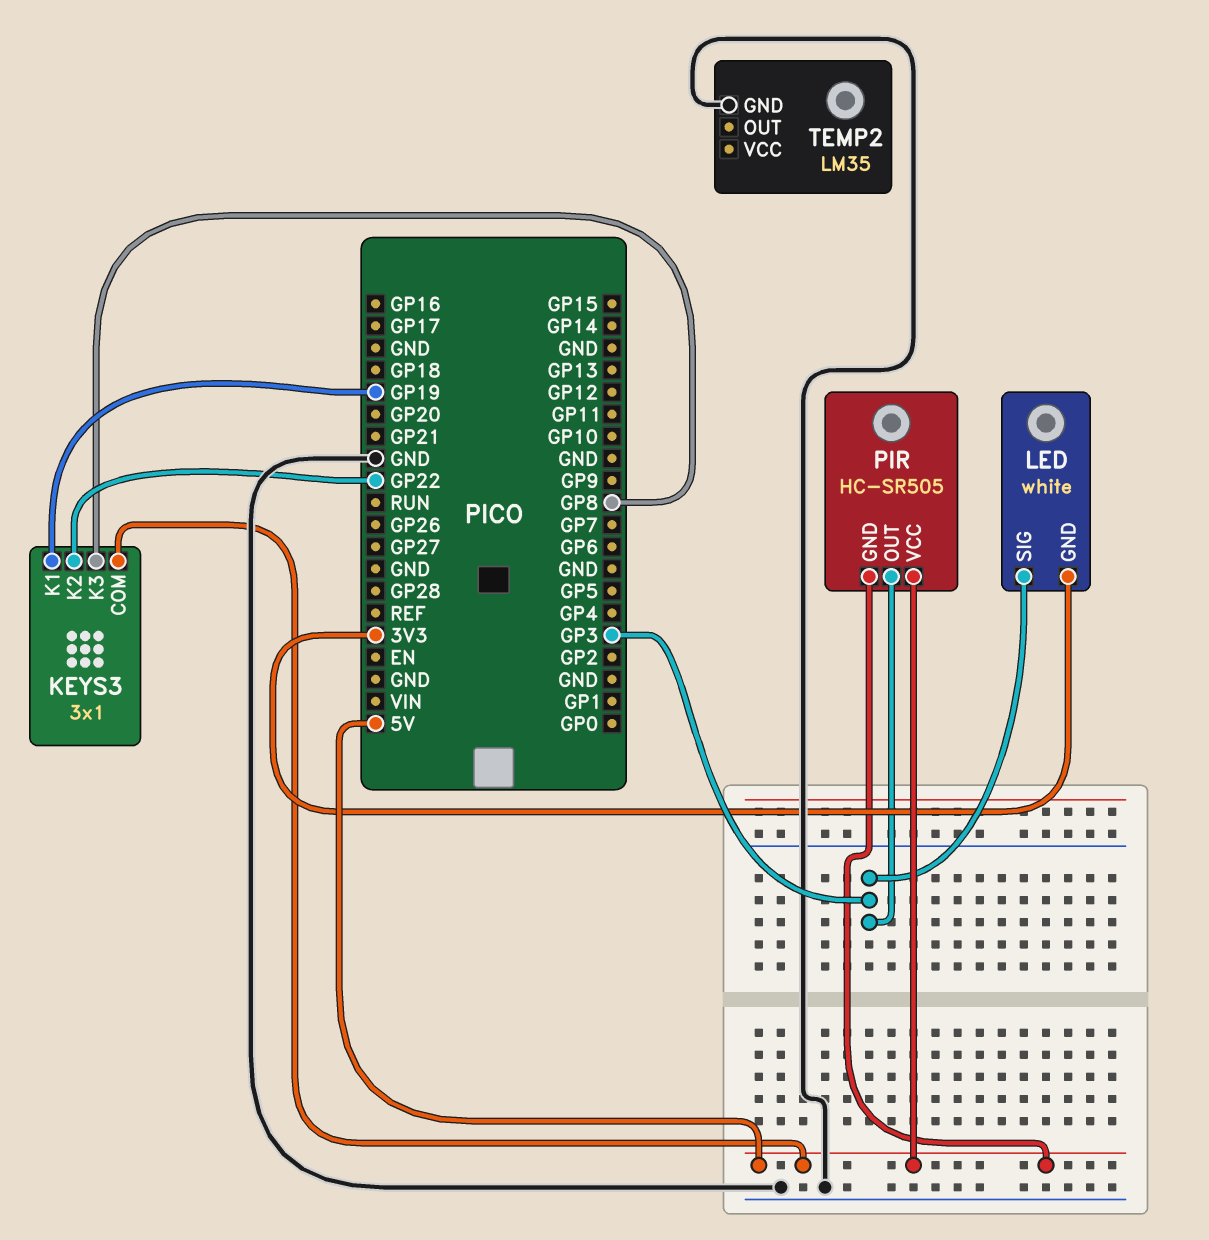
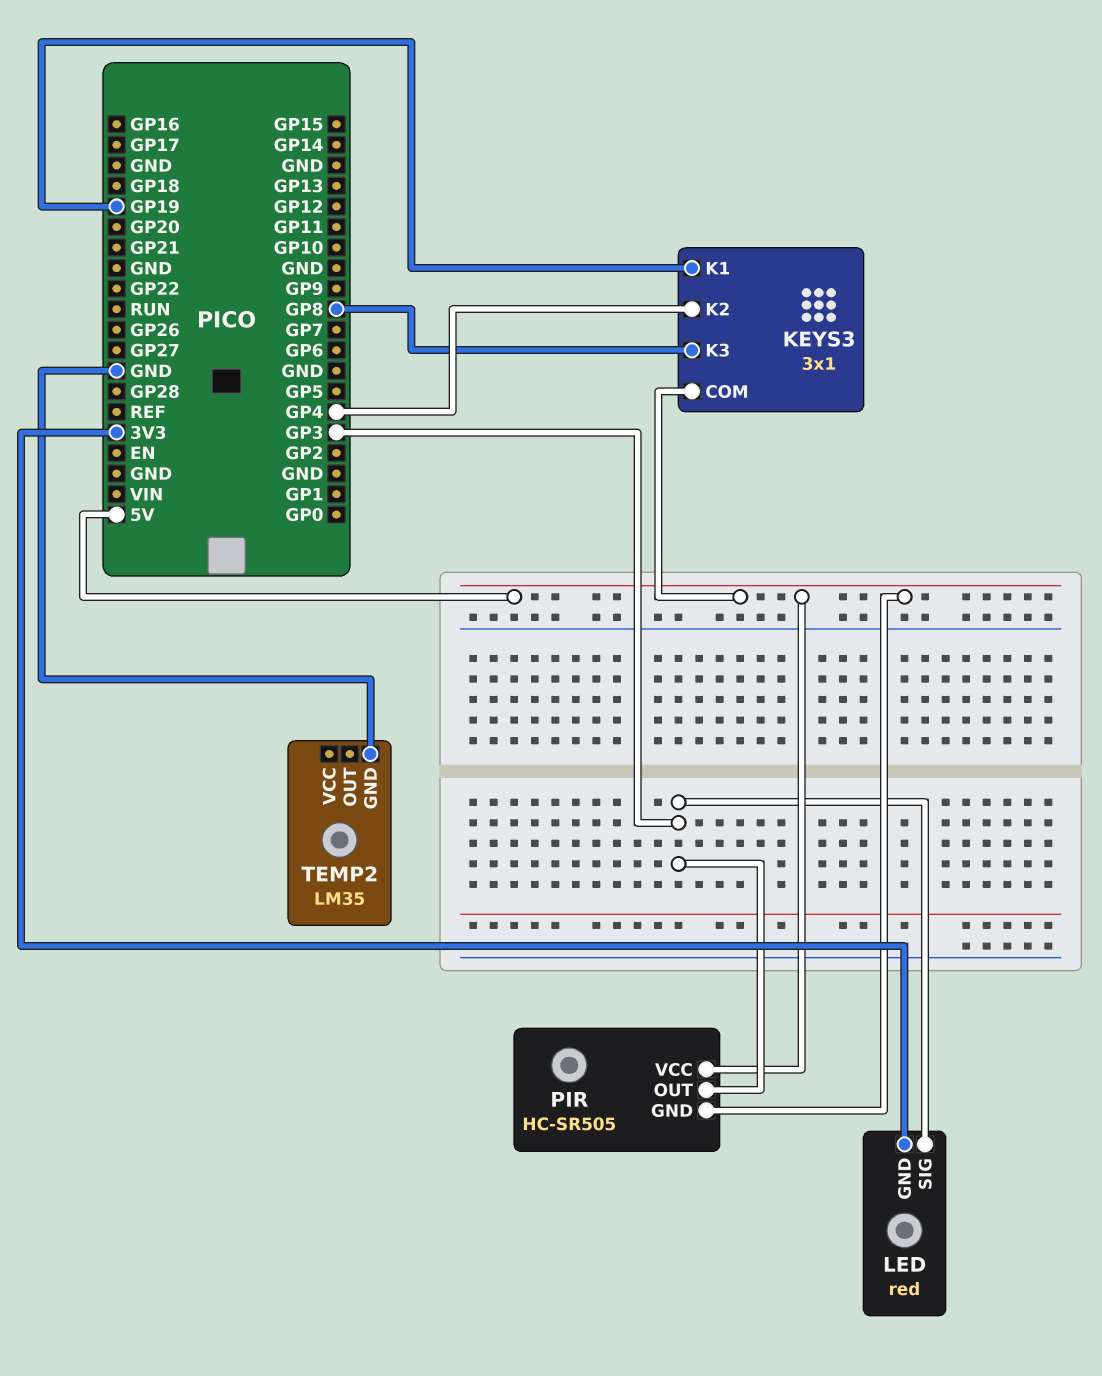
KEYS3 pin K2: GP22 -> GP4
LED: white -> red

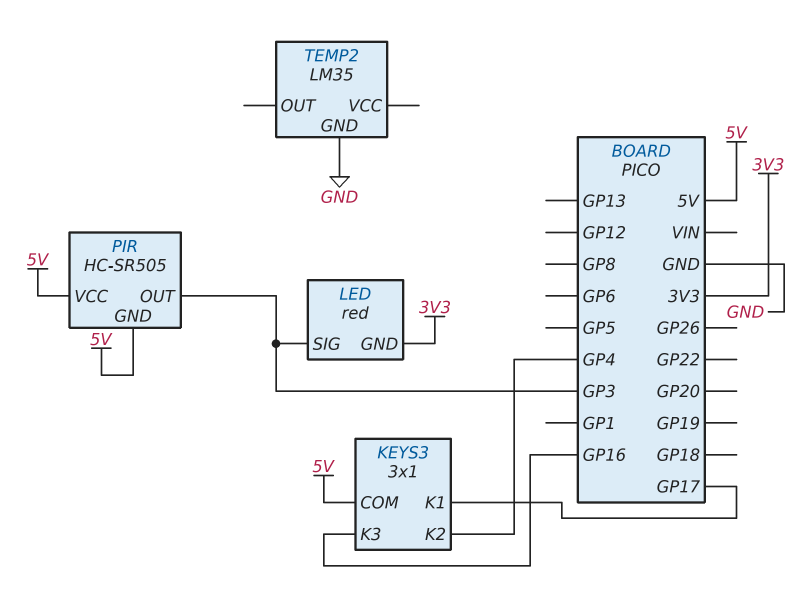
KEYS3 pin K1: GP19 -> GP17
KEYS3 pin K3: GP8 -> GP16

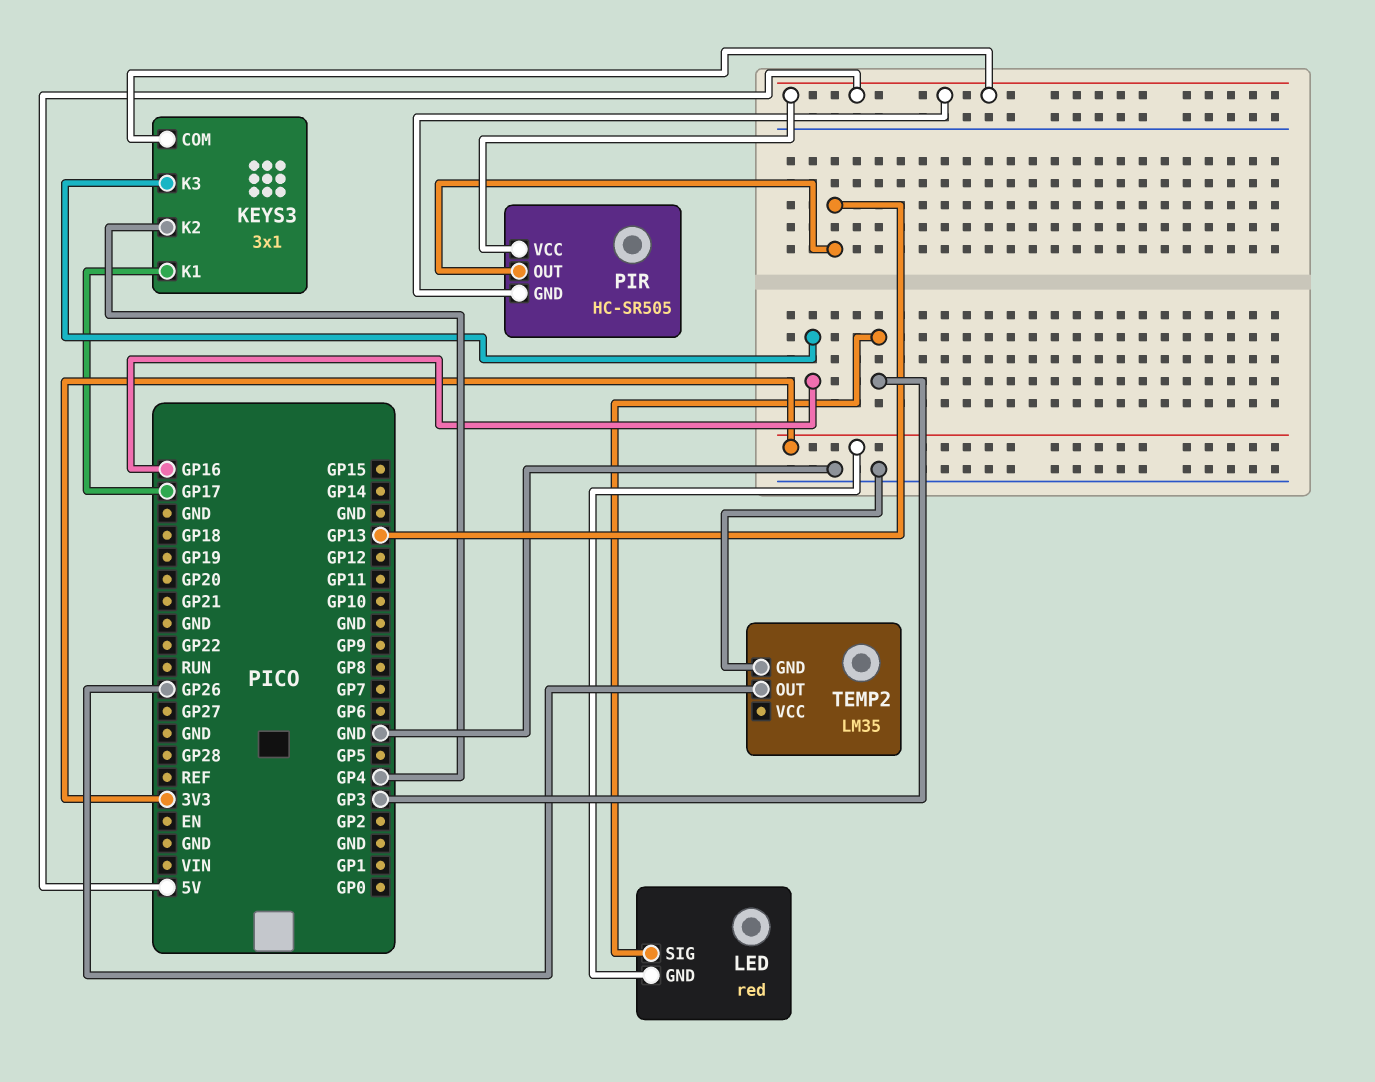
PIR pin OUT: GP3 -> GP13
TEMP2 pin OUT: none -> GP26

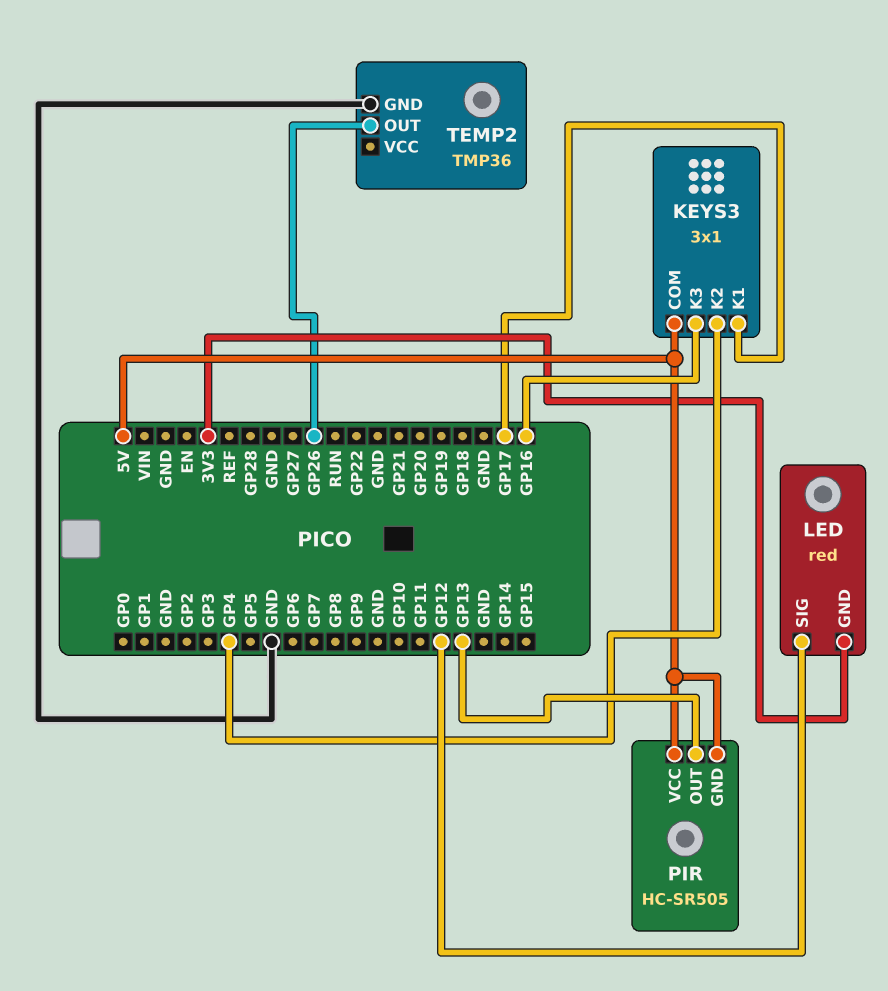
LED pin SIG: GP3 -> GP12
TEMP2: LM35 -> TMP36

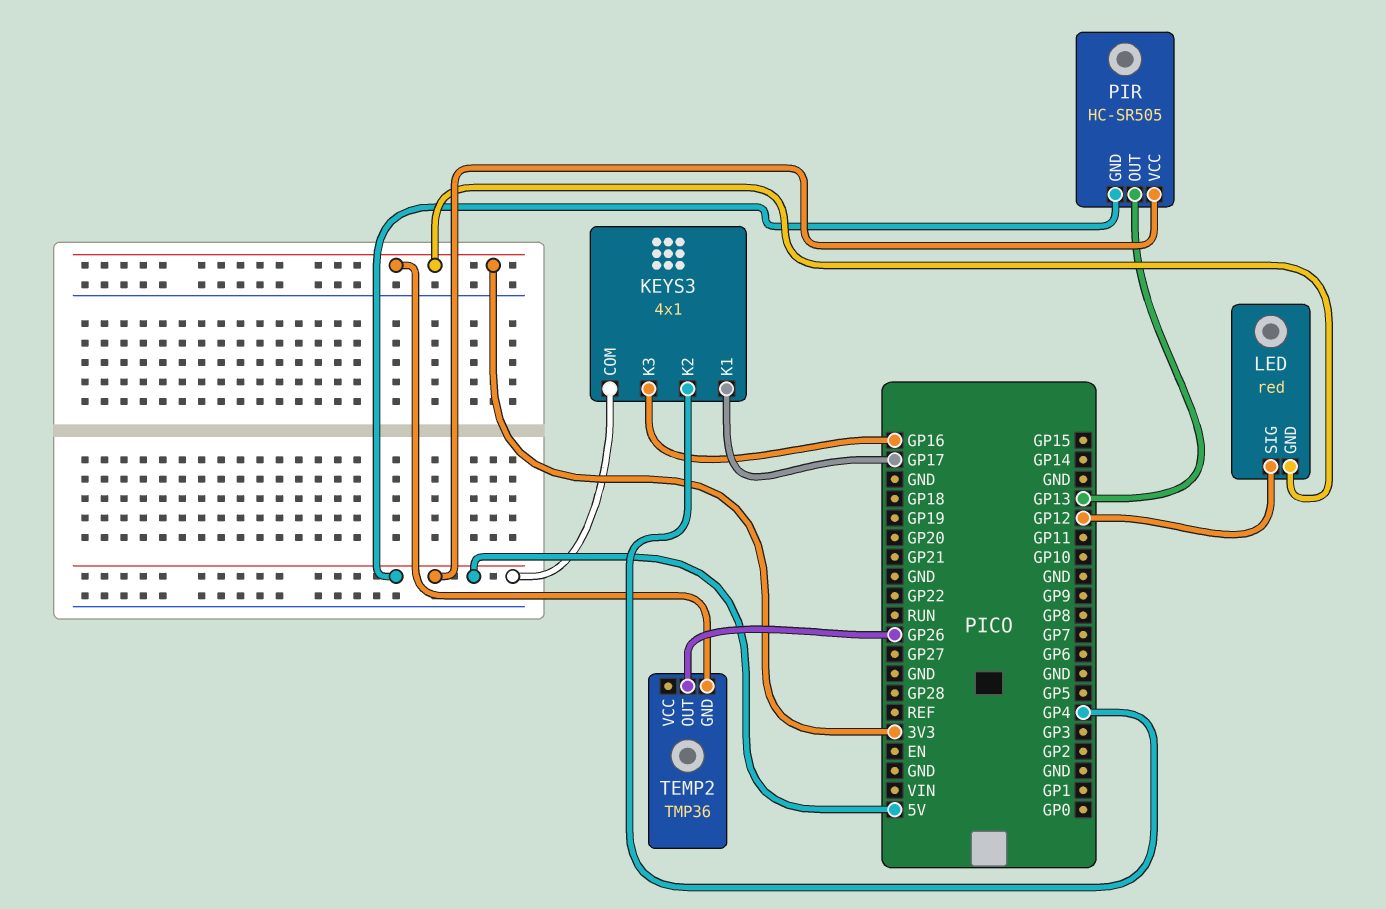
KEYS3: 3x1 -> 4x1
TEMP2 pin GND: GND -> 3V3

